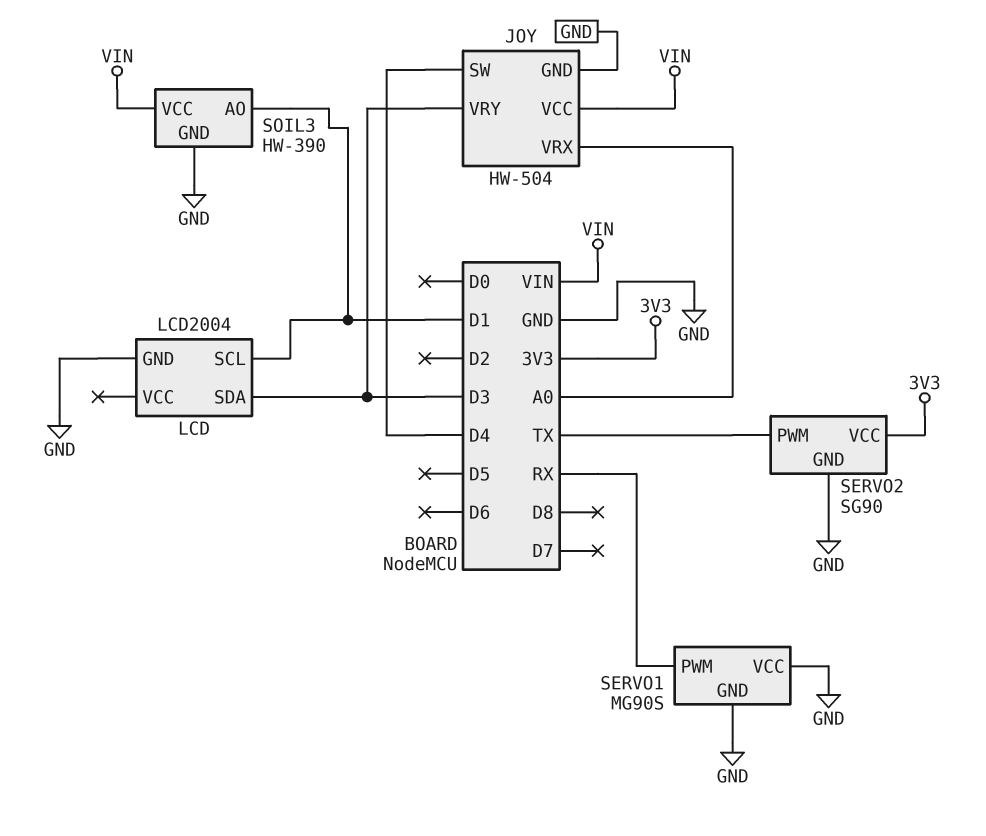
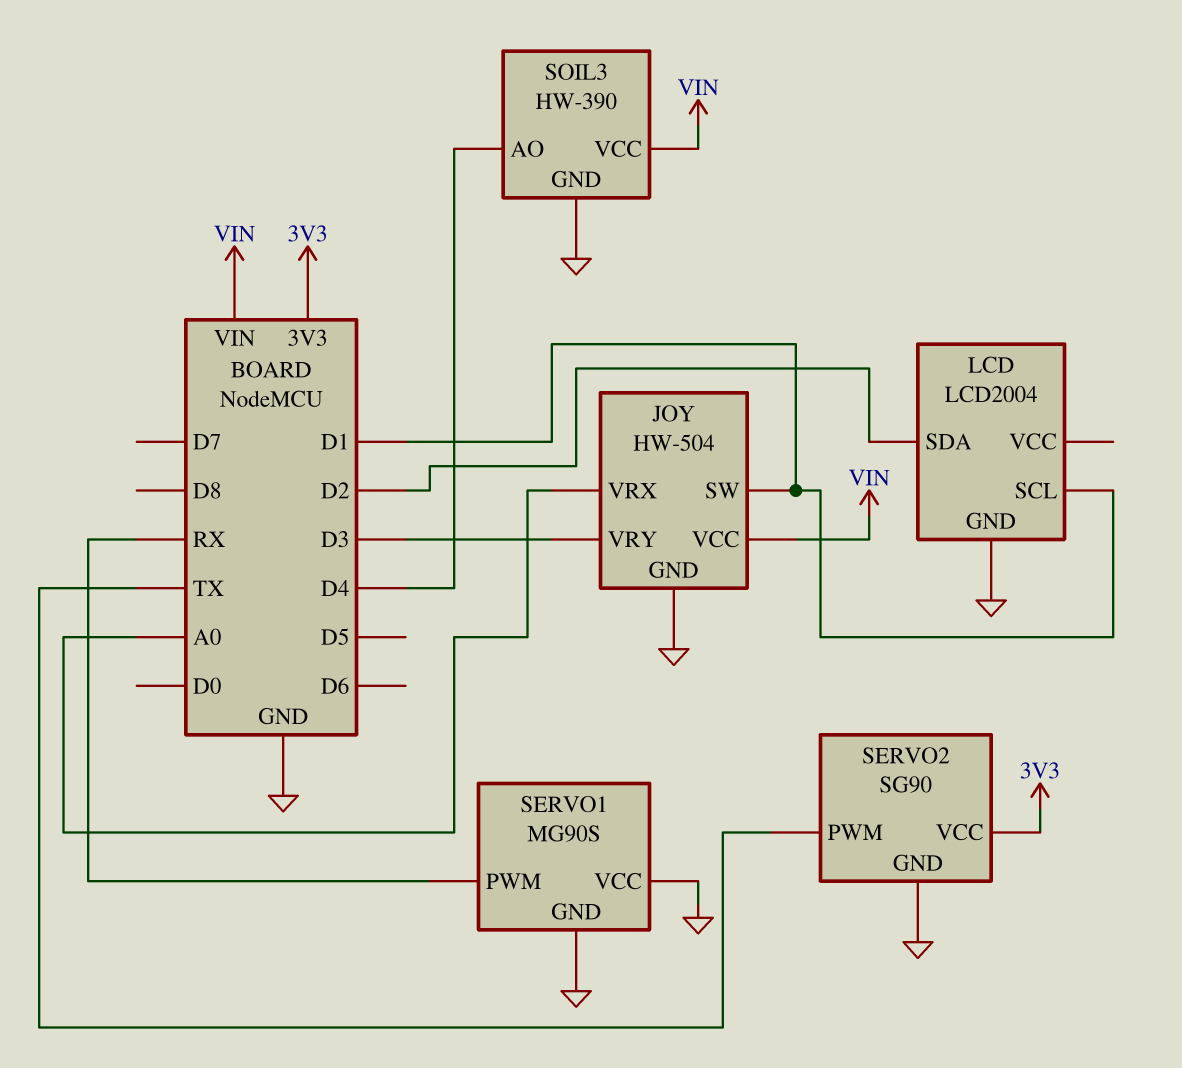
JOY pin SW: D4 -> D1
LCD pin SDA: D3 -> D2
SOIL3 pin AO: D1 -> D4

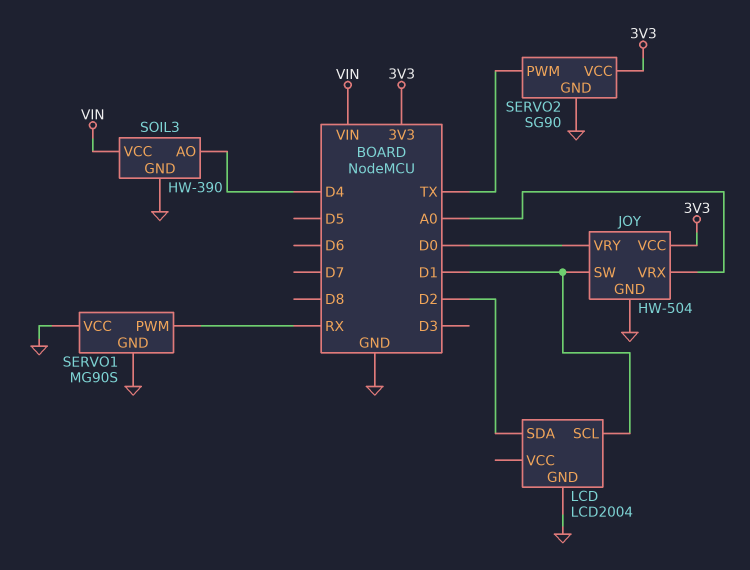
JOY pin VCC: VIN -> 3V3
JOY pin VRY: D3 -> D0

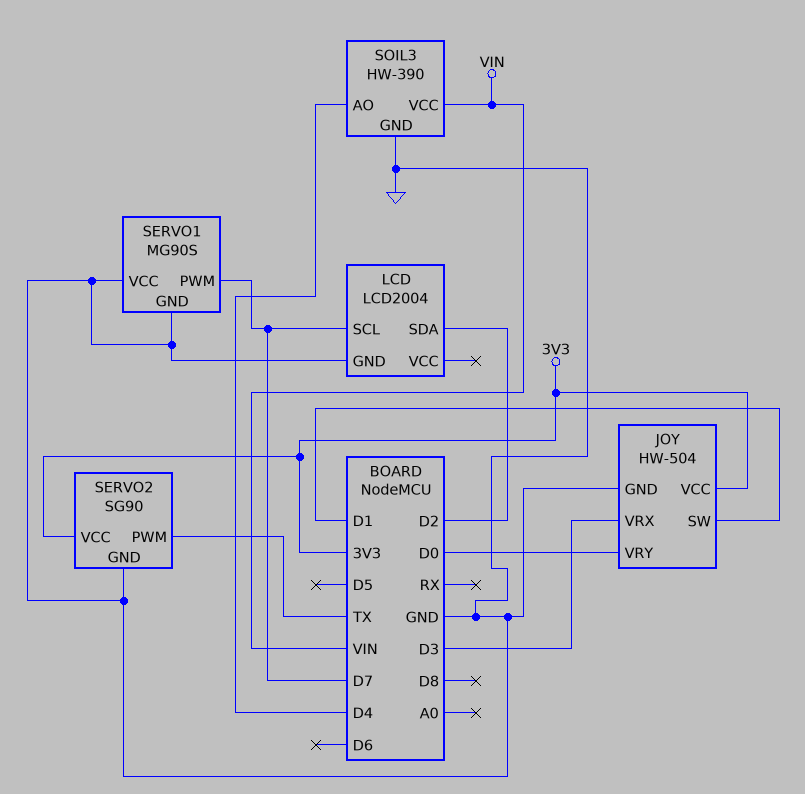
JOY pin VRX: A0 -> D3
LCD pin SCL: D1 -> D7
SERVO1 pin PWM: RX -> D7

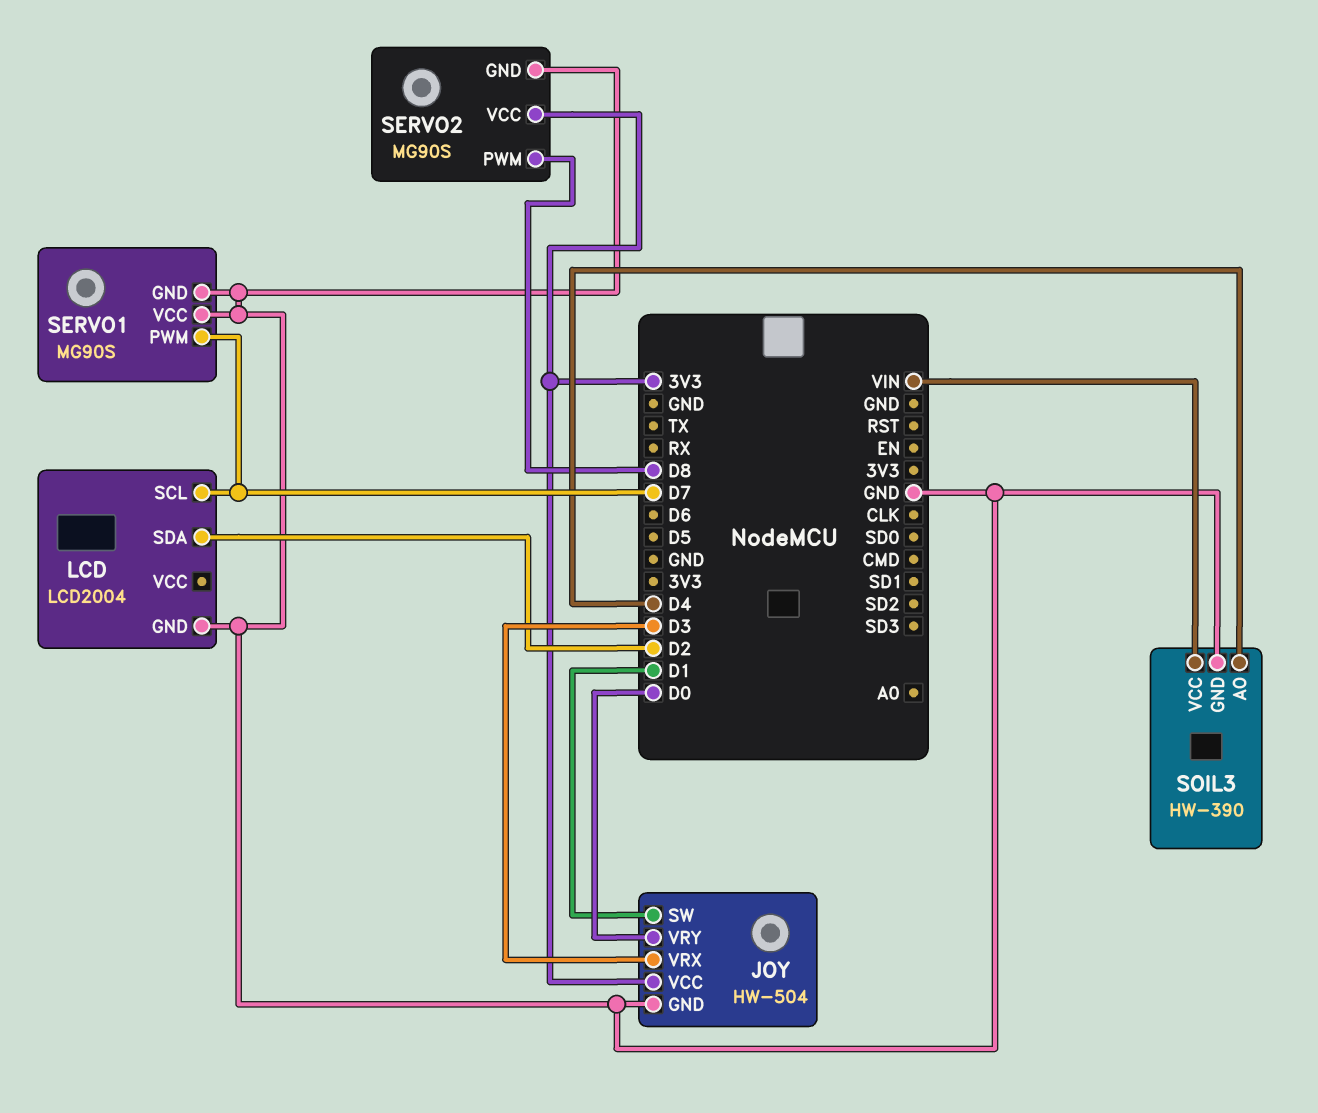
SERVO2: SG90 -> MG90S
SERVO2 pin PWM: TX -> D8

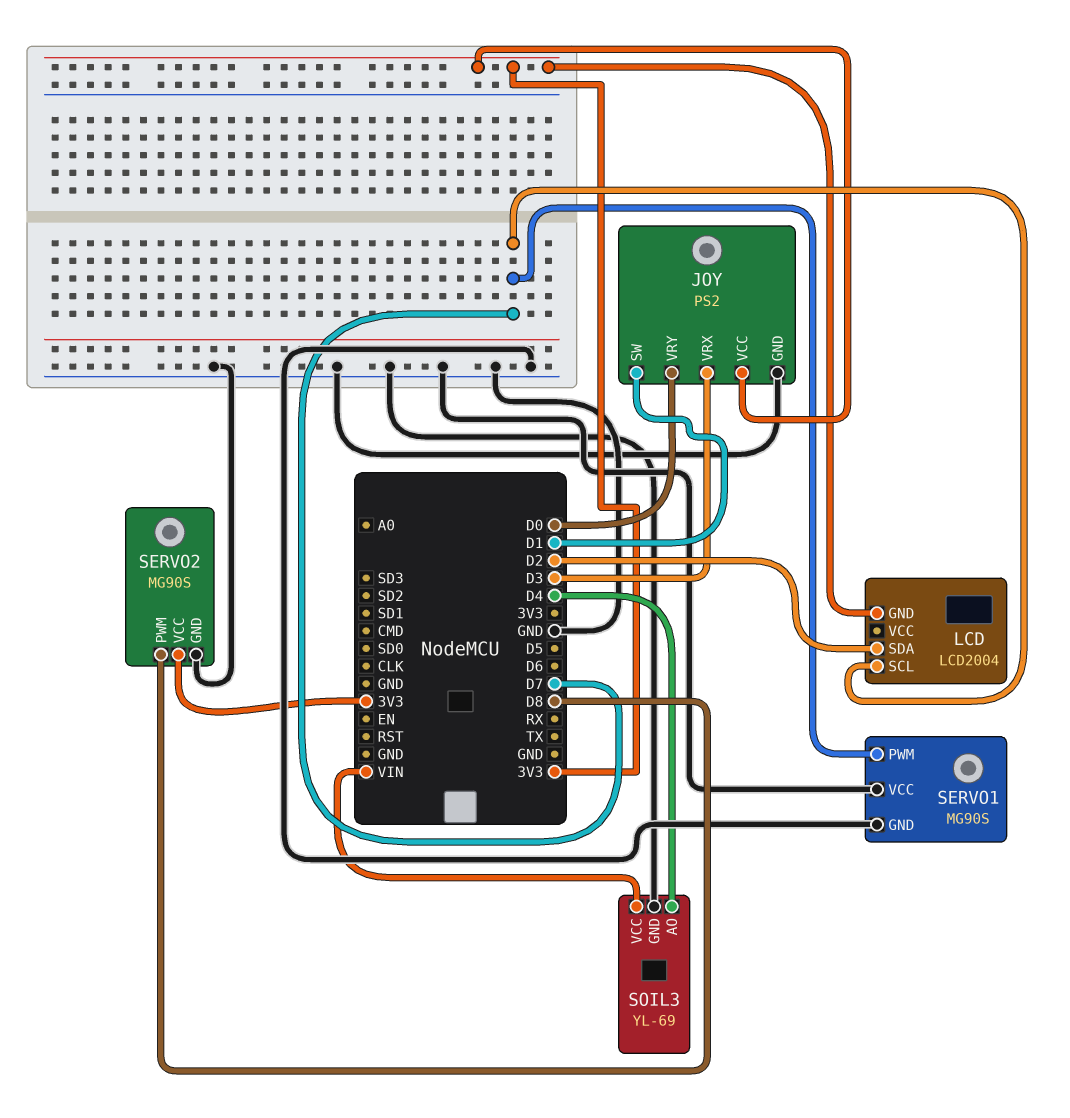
JOY: HW-504 -> PS2
LCD pin GND: GND -> 3V3
SOIL3: HW-390 -> YL-69

